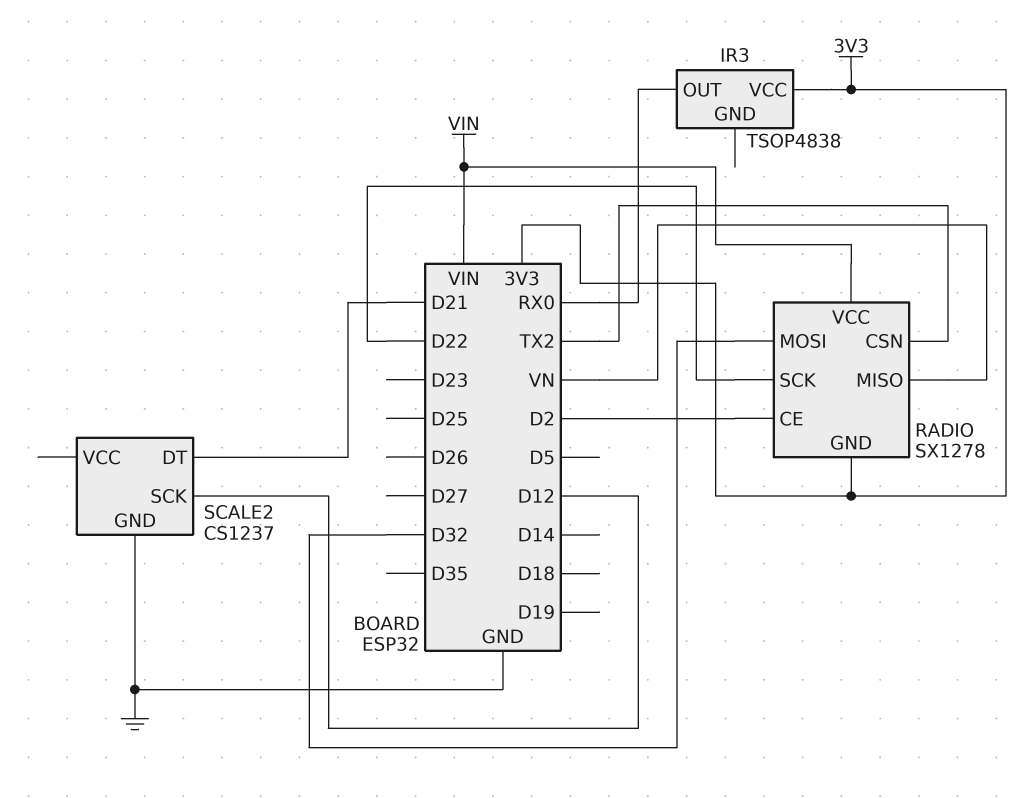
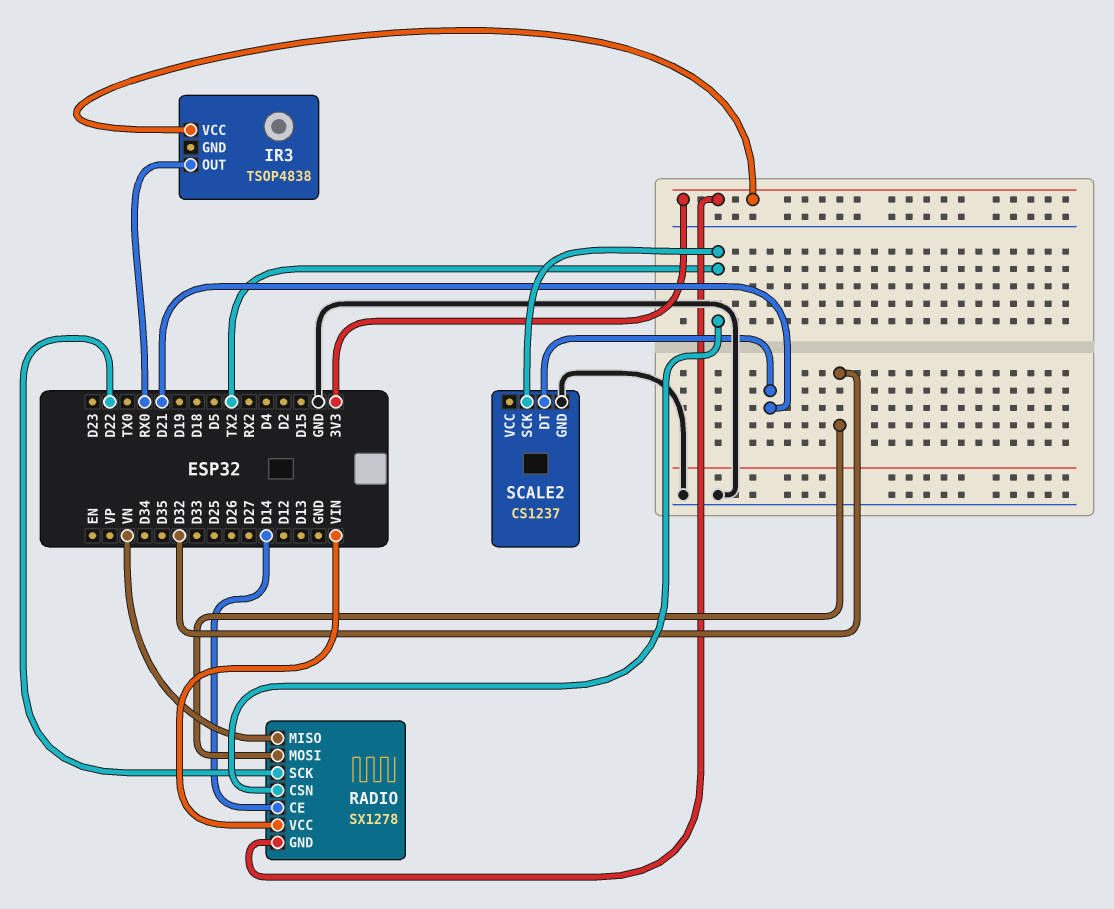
RADIO pin CE: D2 -> D14
SCALE2 pin SCK: D12 -> TX2

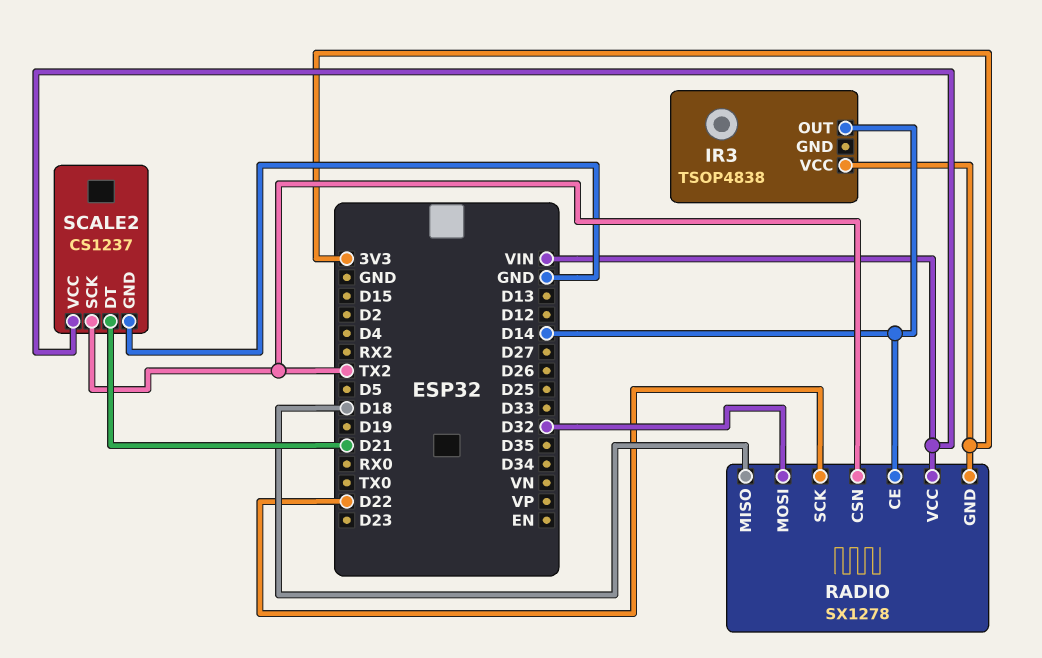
IR3 pin OUT: RX0 -> D14
RADIO pin MISO: VN -> D18
SCALE2 pin VCC: none -> VIN

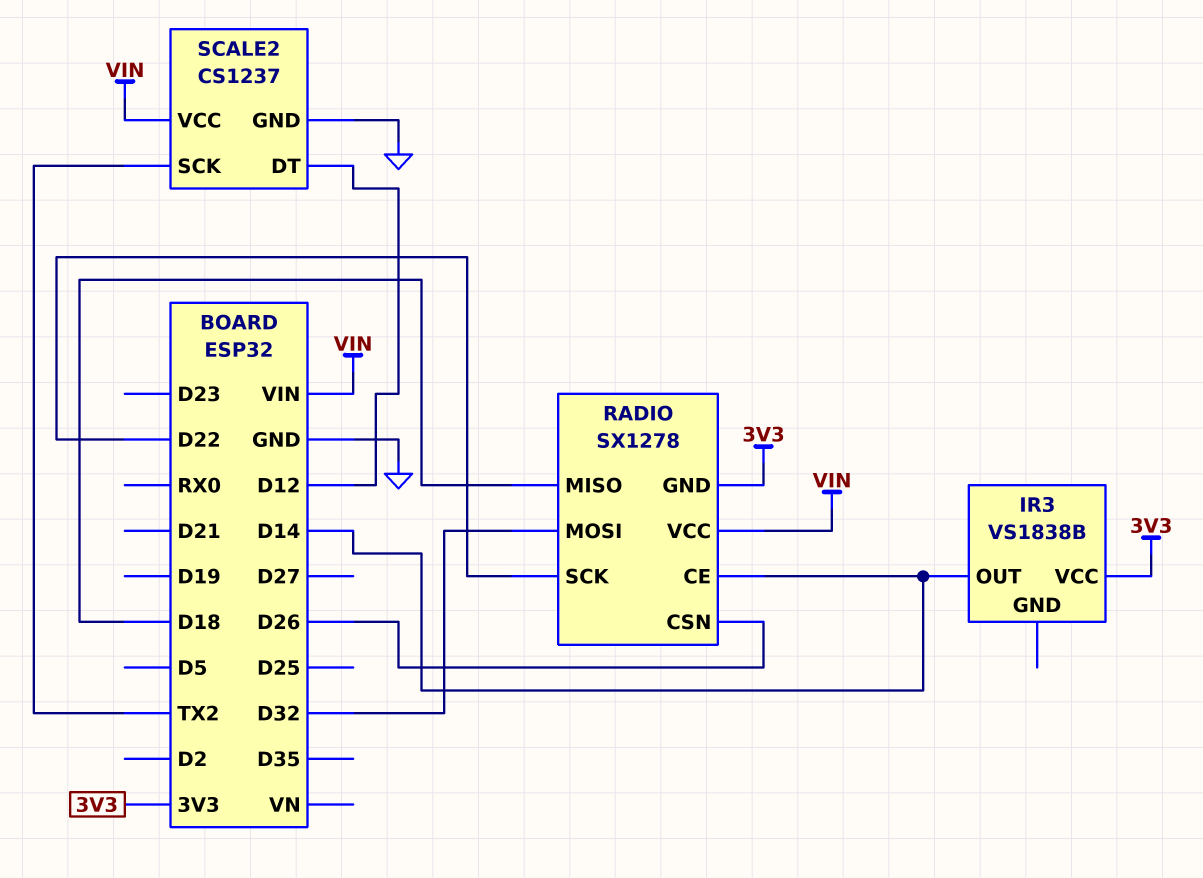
IR3: TSOP4838 -> VS1838B
RADIO pin CSN: TX2 -> D26
SCALE2 pin DT: D21 -> D12

